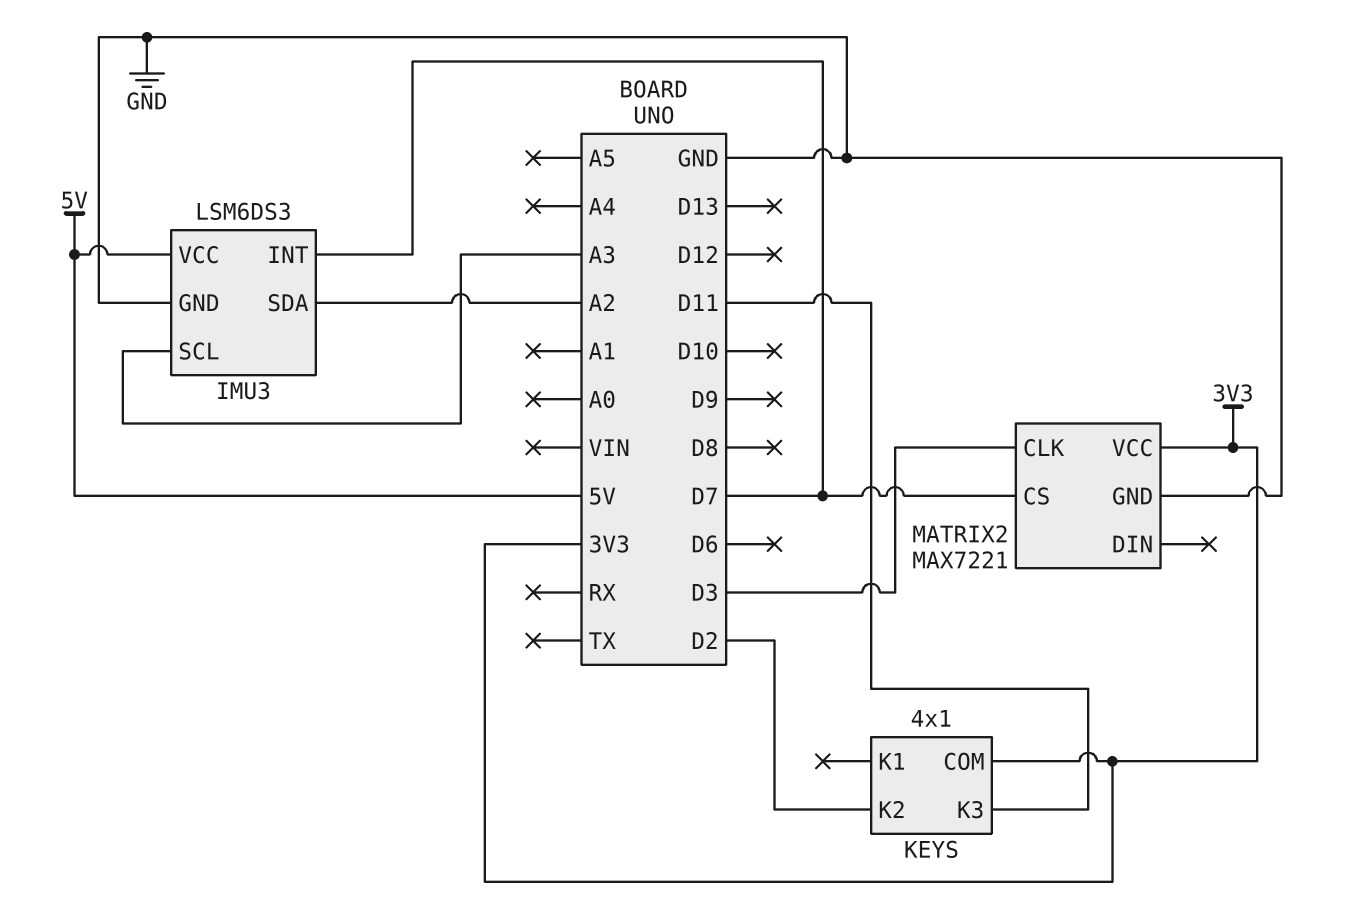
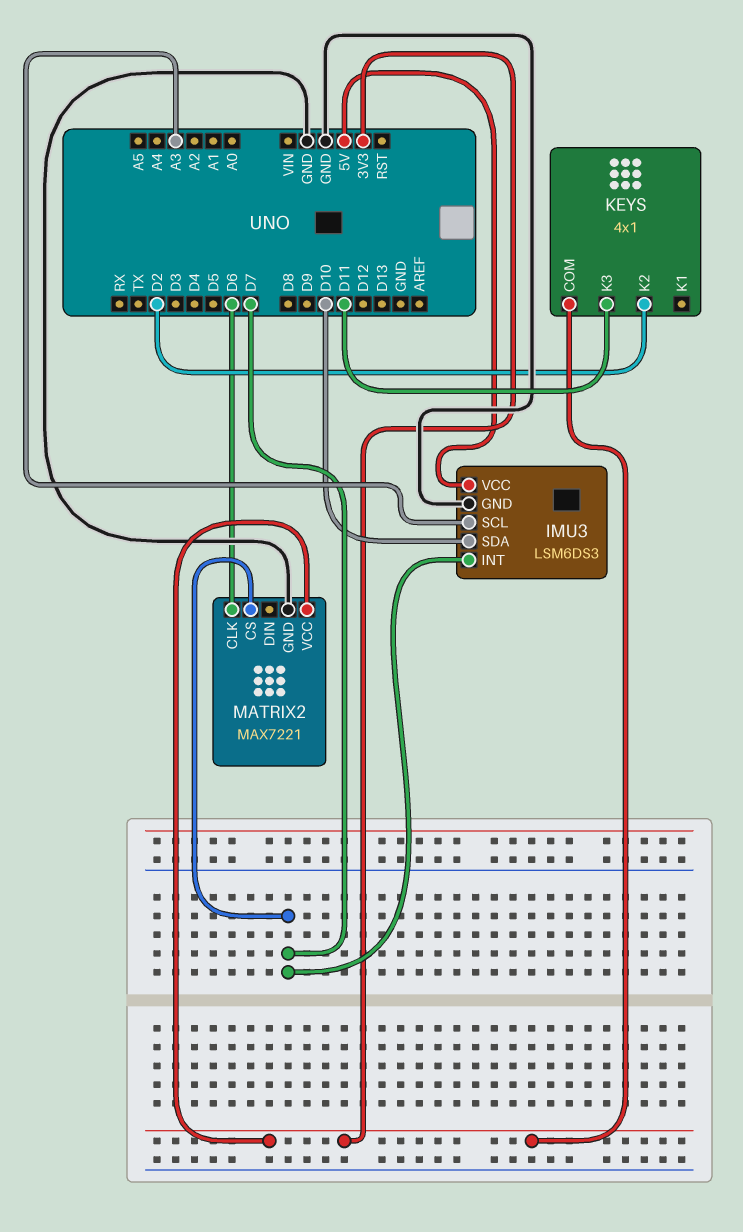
IMU3 pin SDA: A2 -> D10
MATRIX2 pin CLK: D3 -> D6

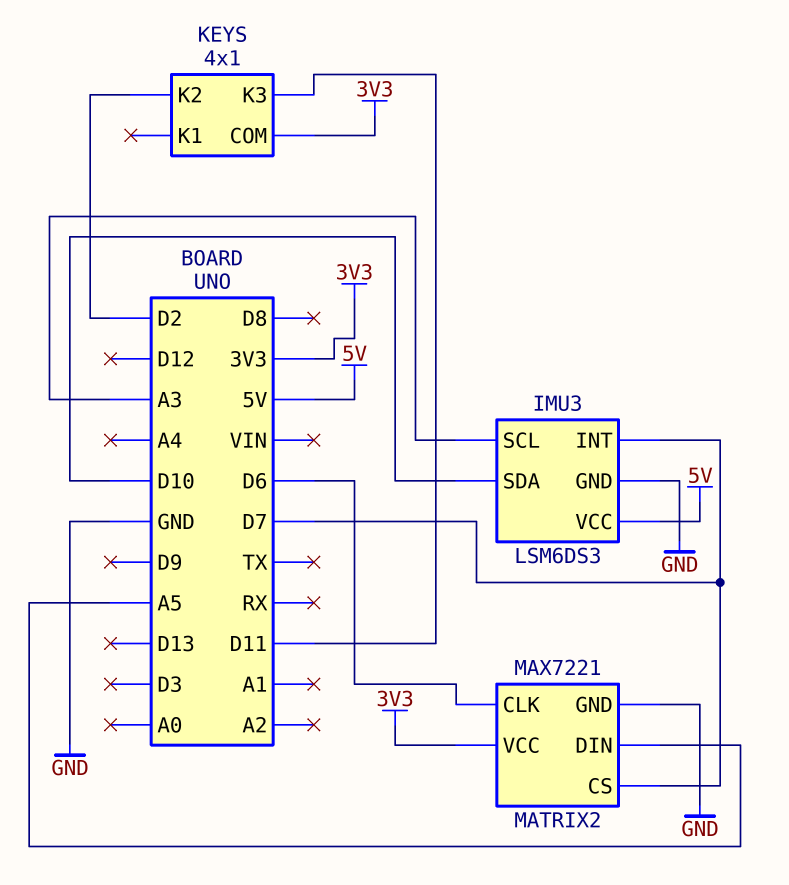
MATRIX2 pin DIN: none -> A5

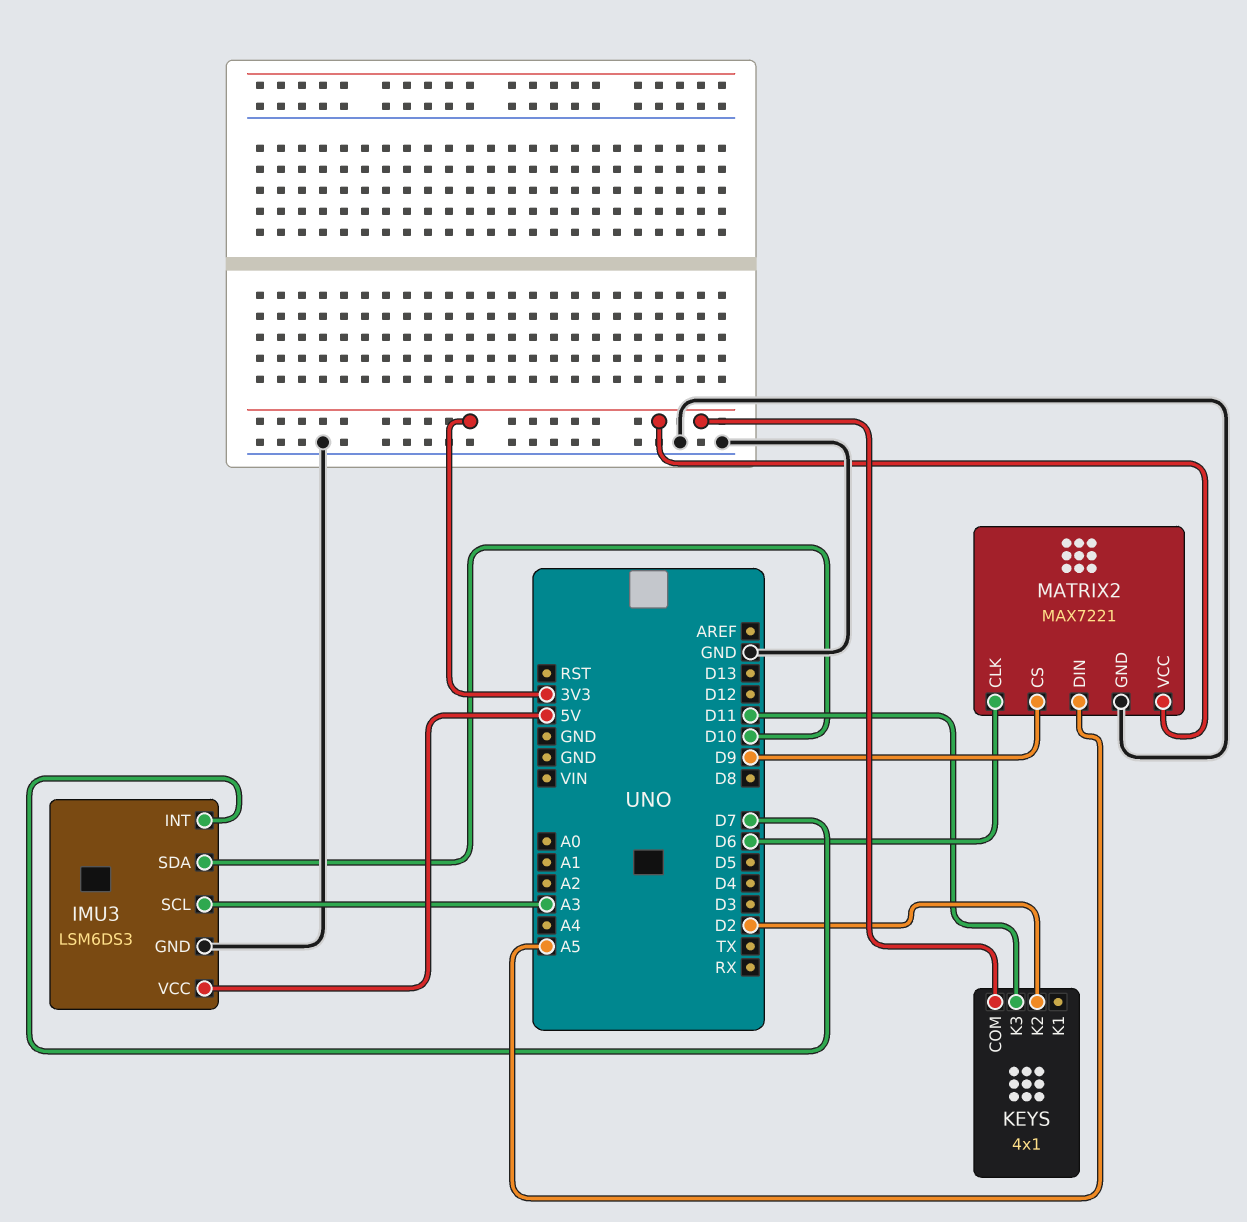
MATRIX2 pin CS: D7 -> D9

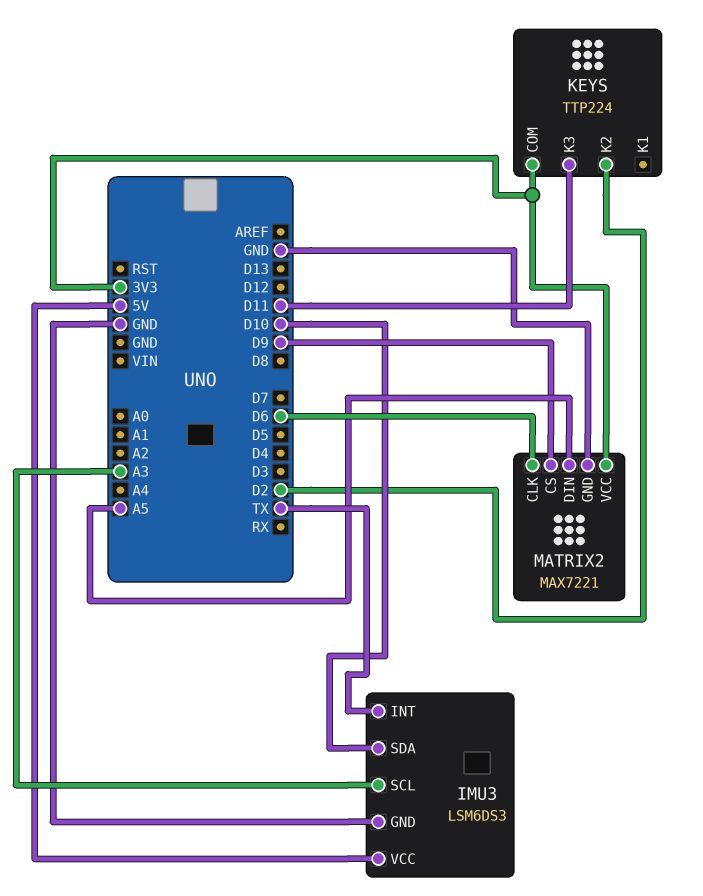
IMU3 pin INT: D7 -> TX
KEYS: 4x1 -> TTP224

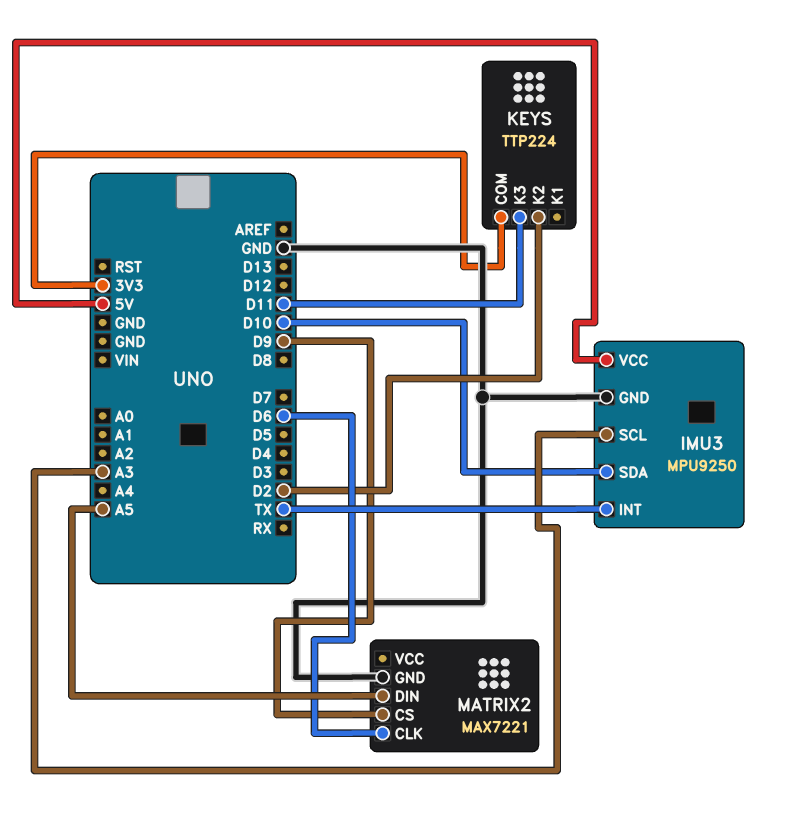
IMU3: LSM6DS3 -> MPU9250
MATRIX2 pin VCC: 3V3 -> none

